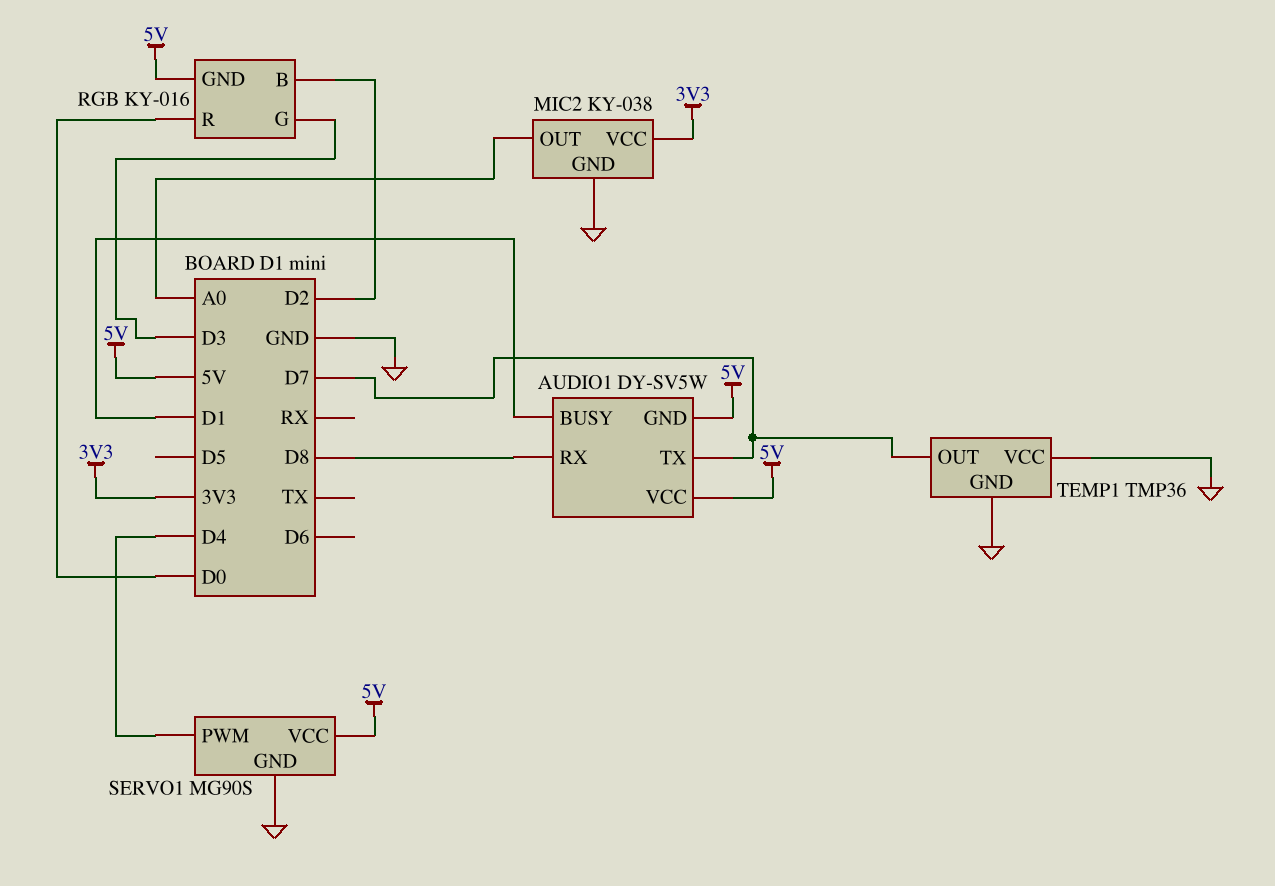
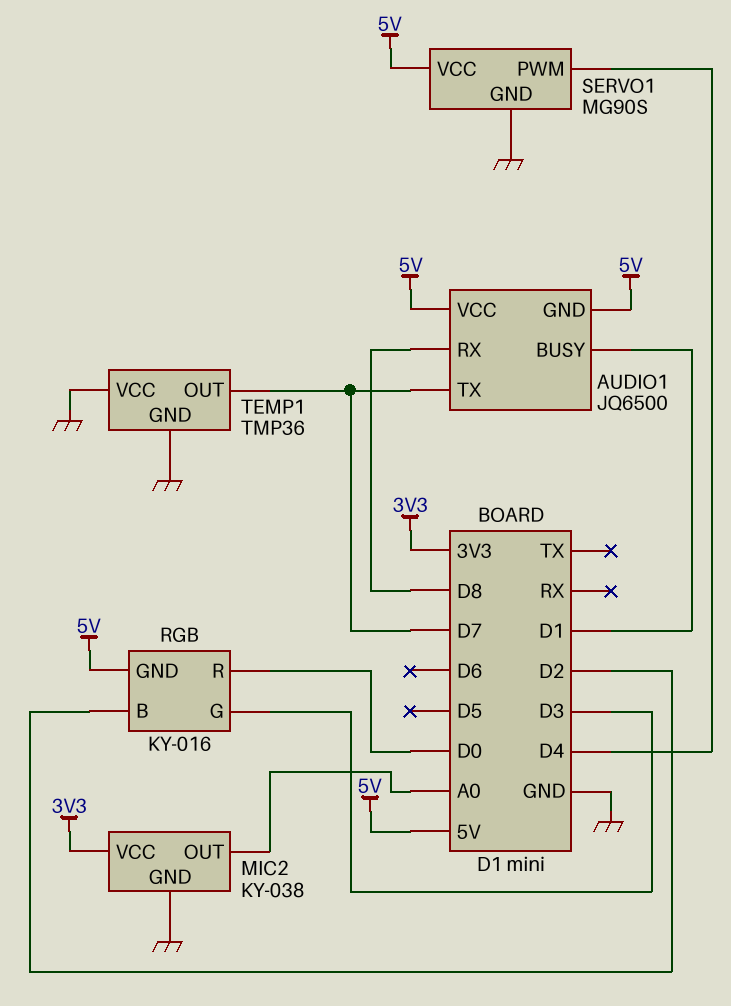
AUDIO1: DY-SV5W -> JQ6500

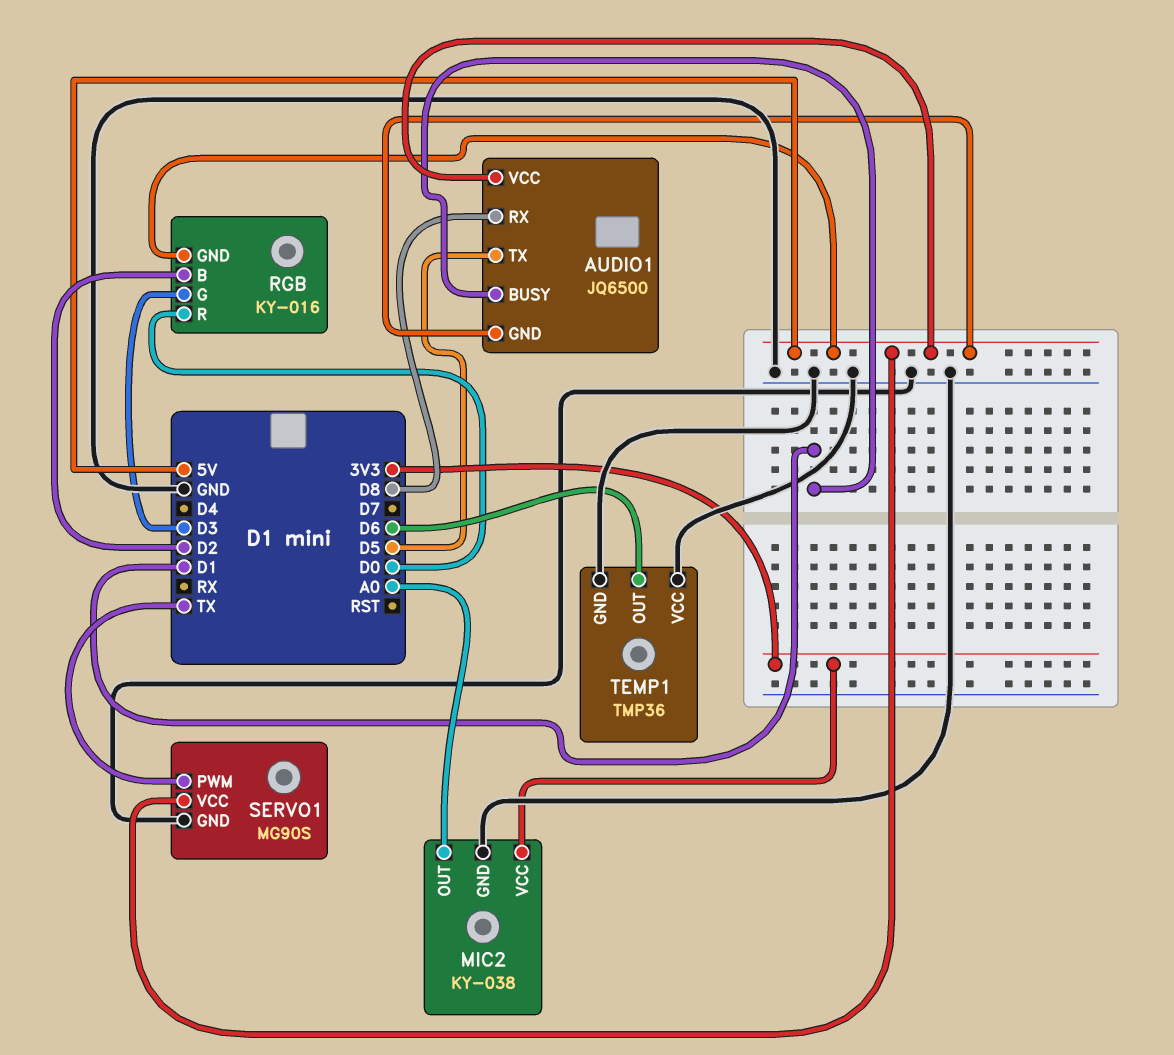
AUDIO1 pin TX: D7 -> D5
SERVO1 pin PWM: D4 -> TX
TEMP1 pin OUT: D7 -> D6

